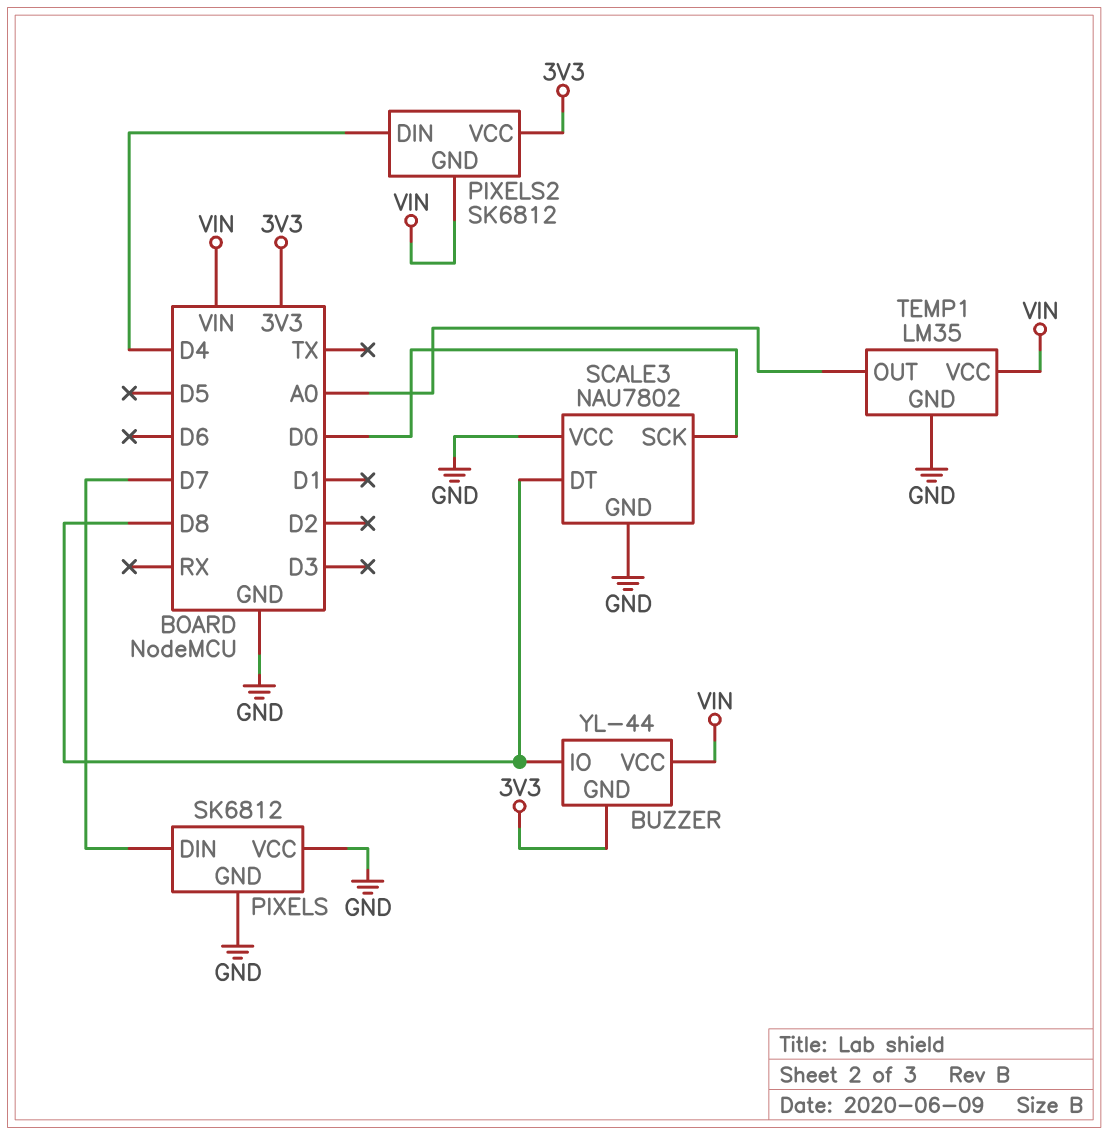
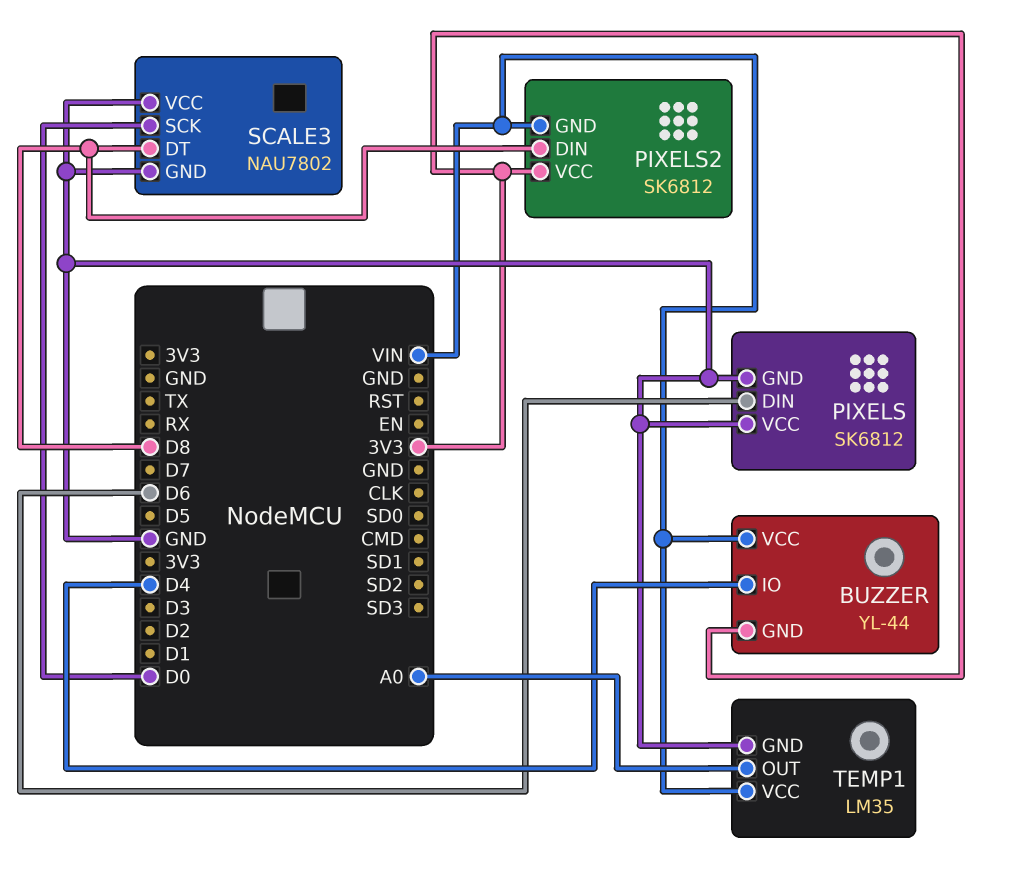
BUZZER pin IO: D8 -> D4
PIXELS pin DIN: D7 -> D6
PIXELS2 pin DIN: D4 -> D8

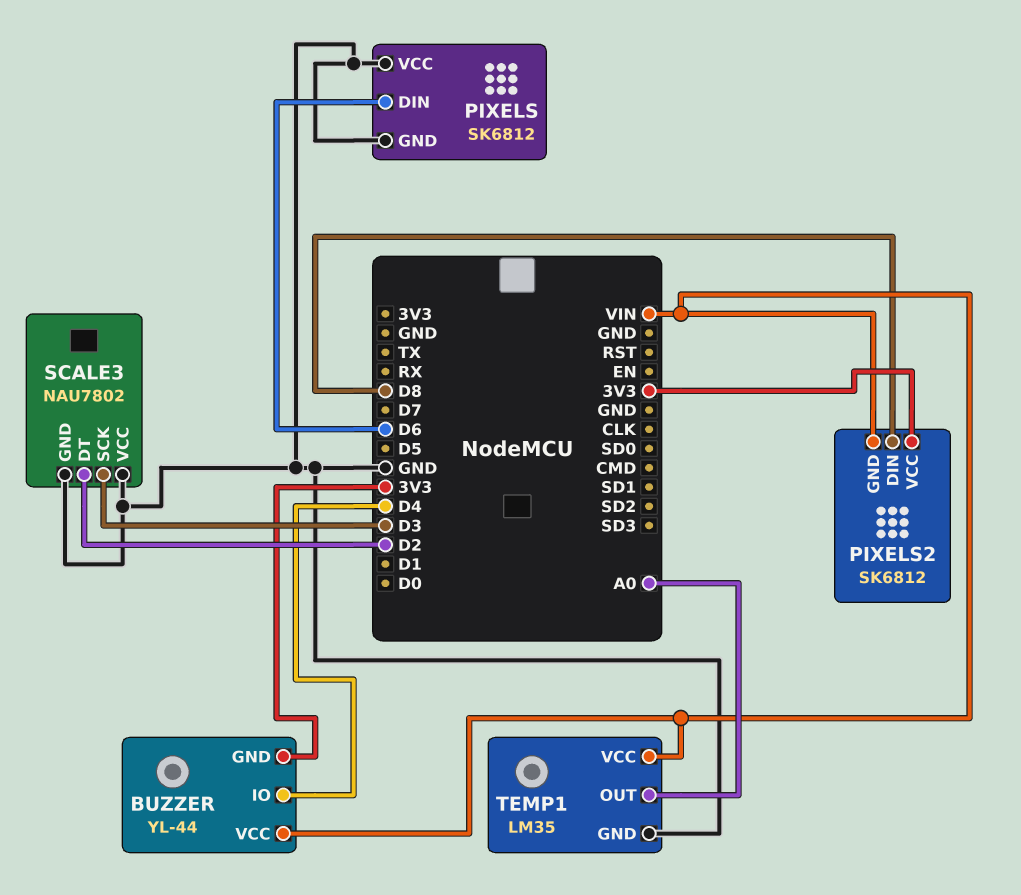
SCALE3 pin DT: D8 -> D2
SCALE3 pin SCK: D0 -> D3

